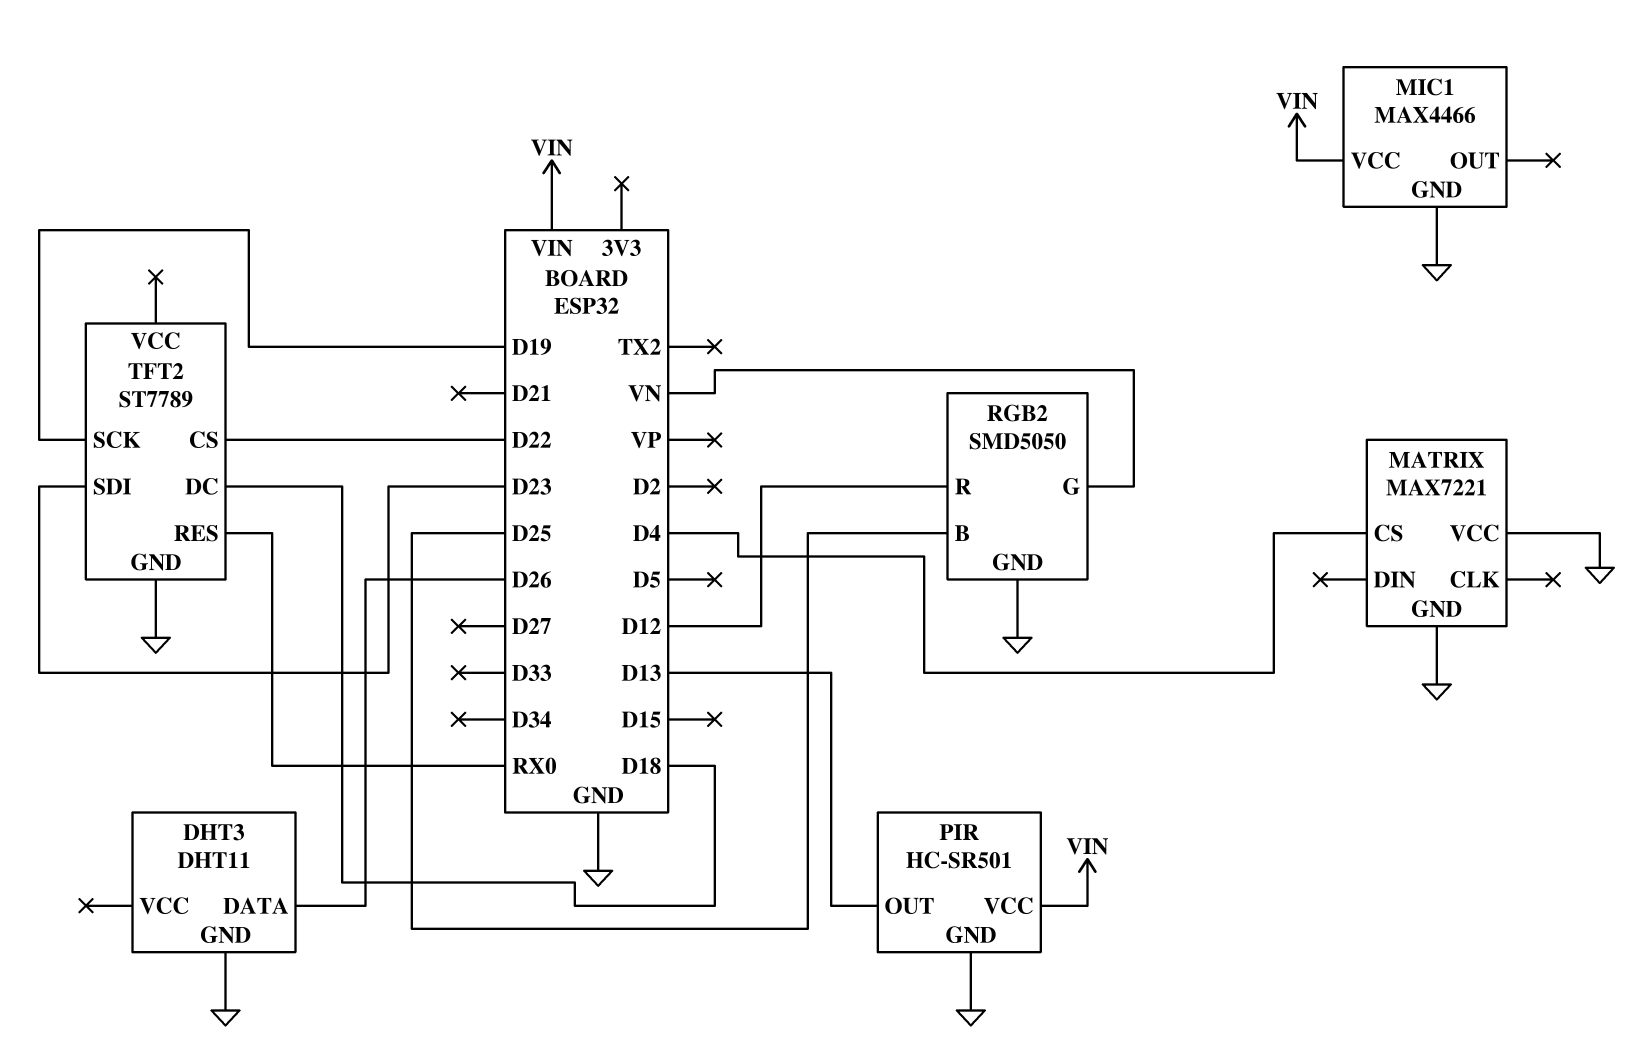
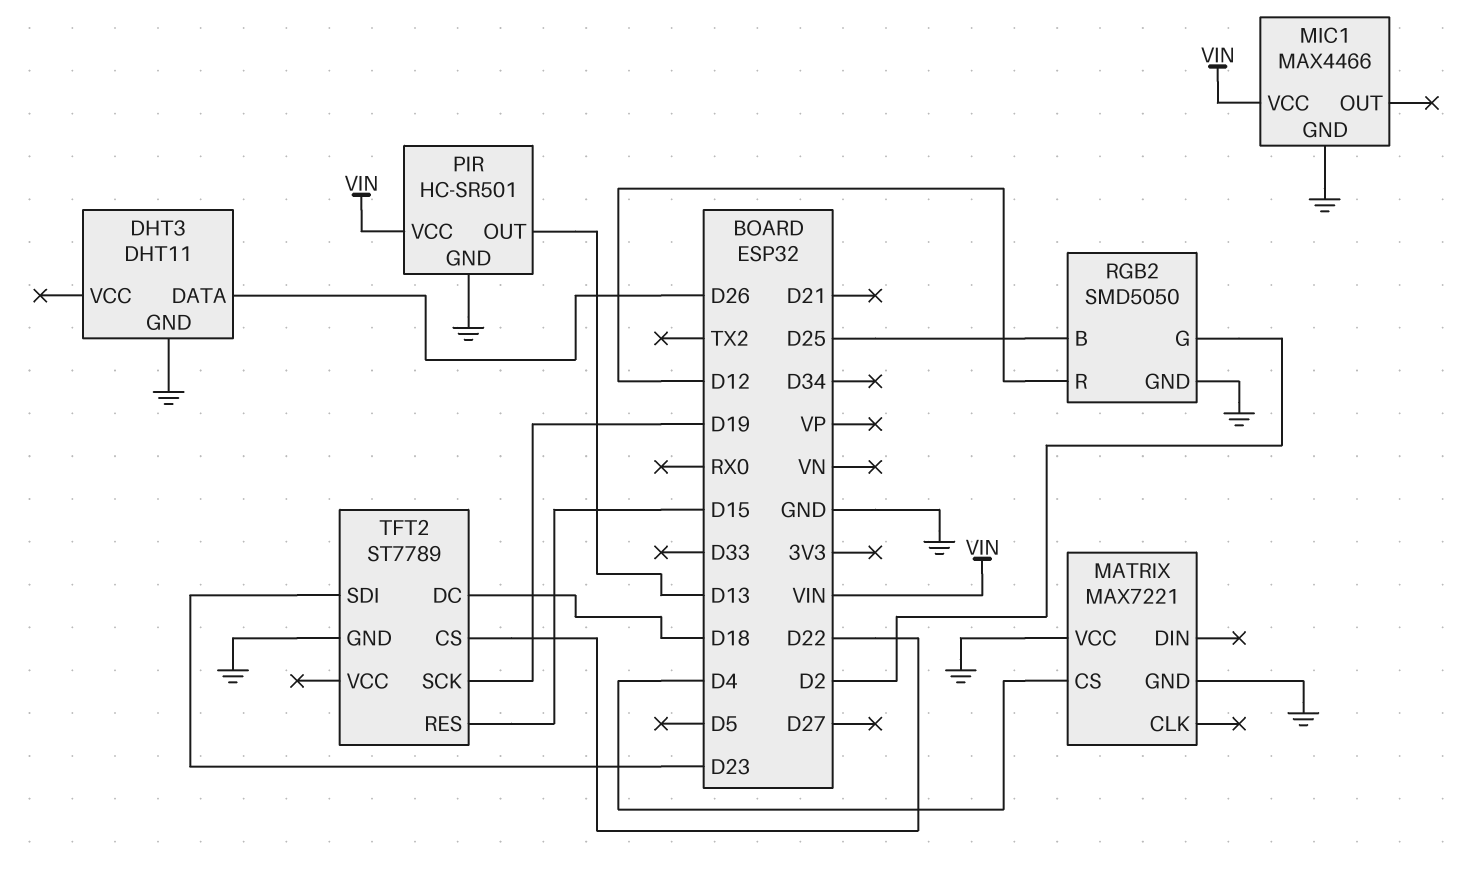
RGB2 pin G: VN -> D2
TFT2 pin RES: RX0 -> D15

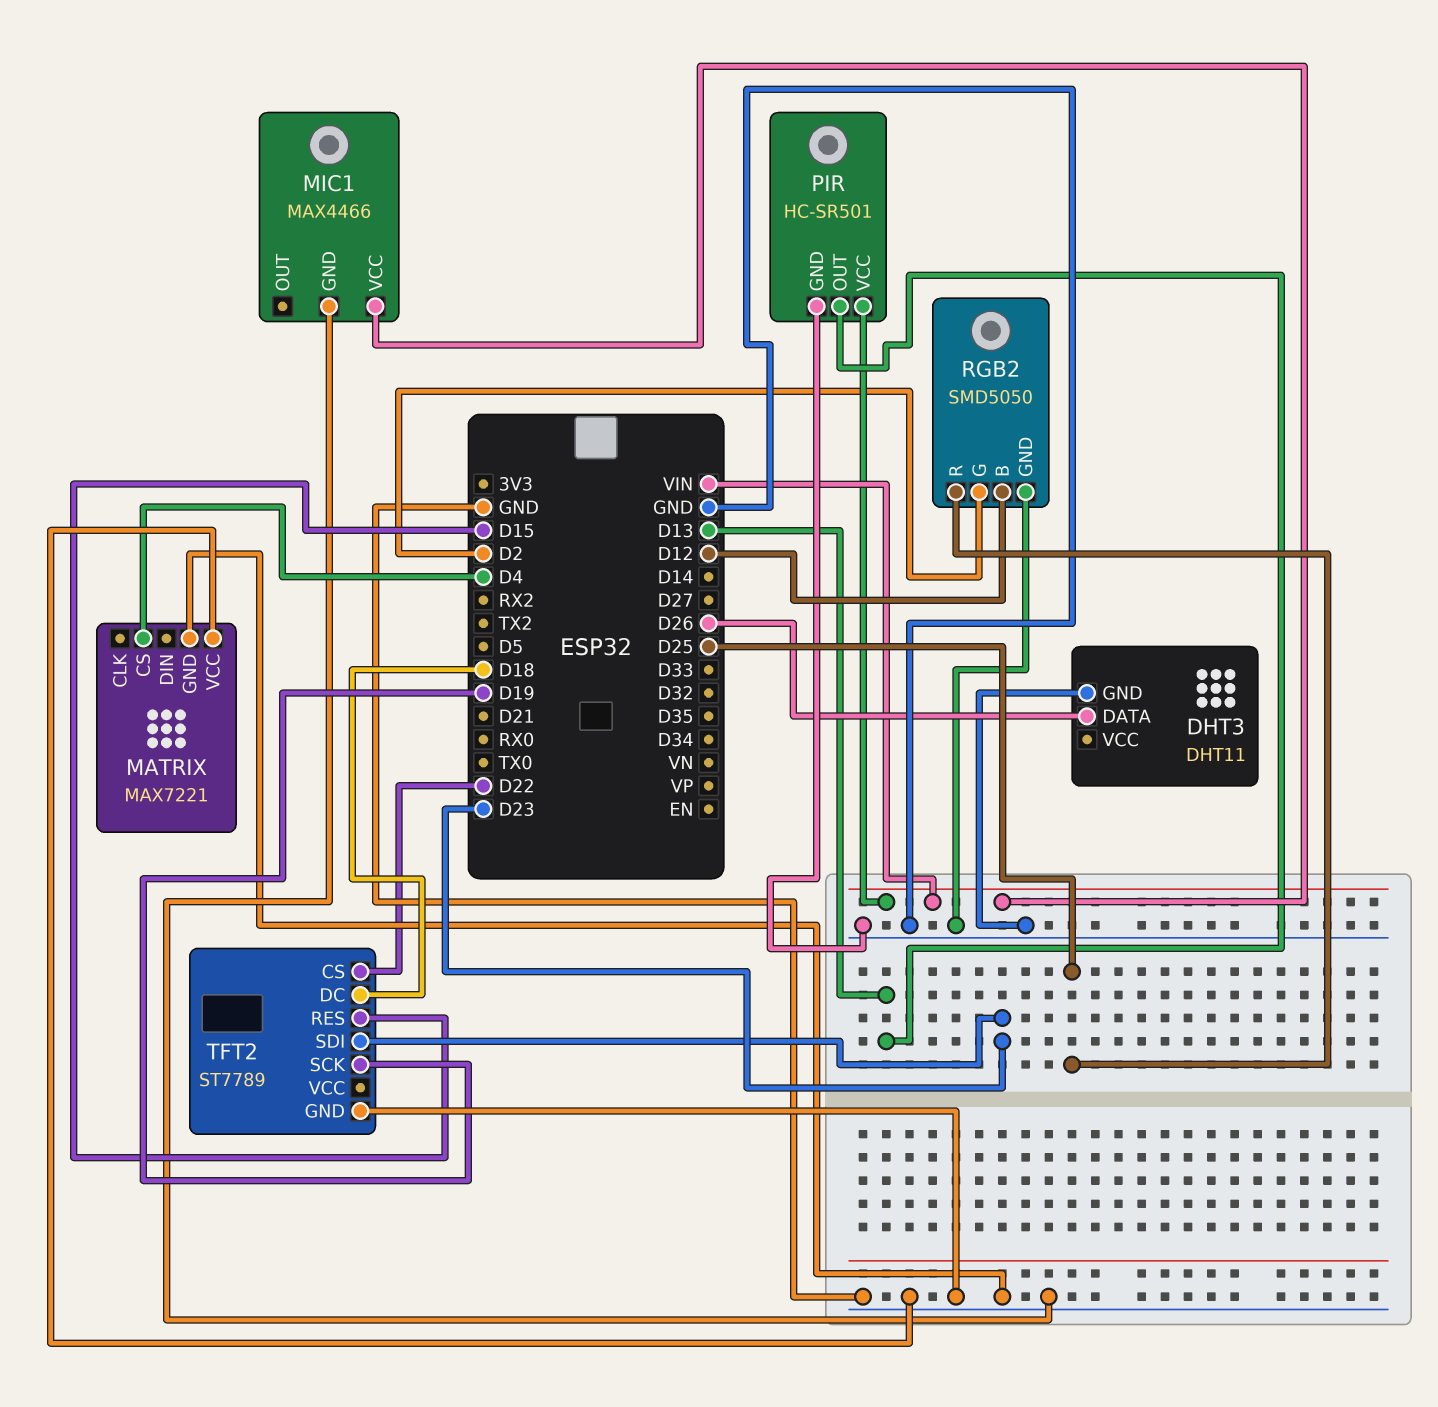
RGB2 pin B: D25 -> D12
RGB2 pin R: D12 -> D25

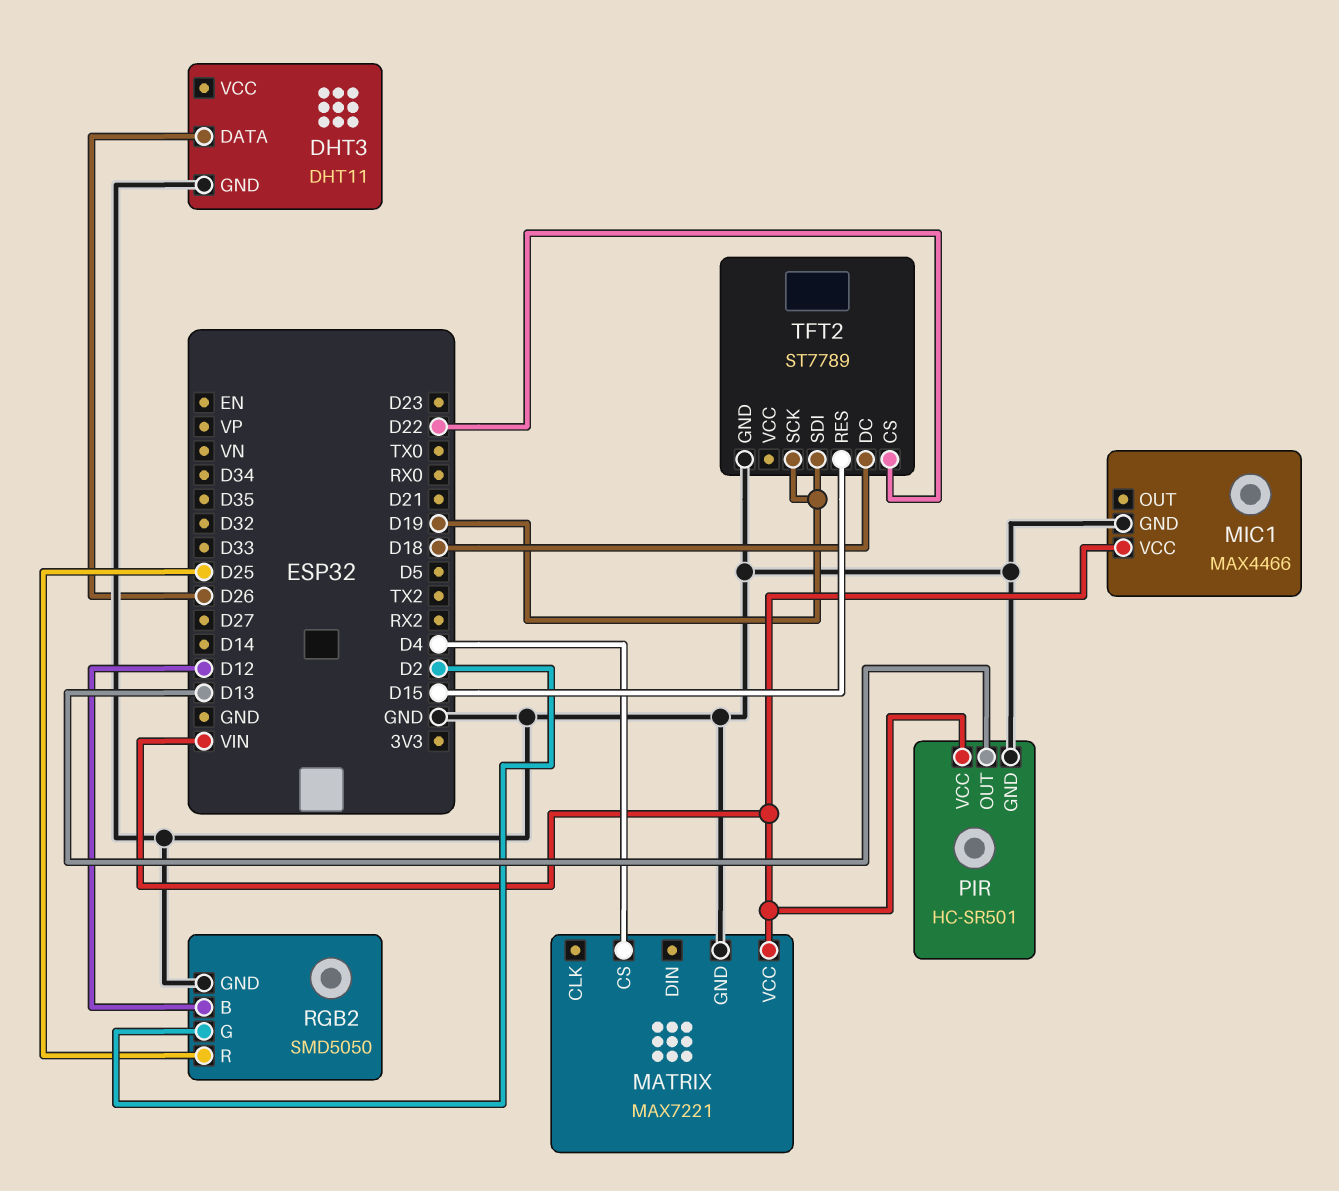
MATRIX pin VCC: GND -> VIN
TFT2 pin SDI: D23 -> D19

